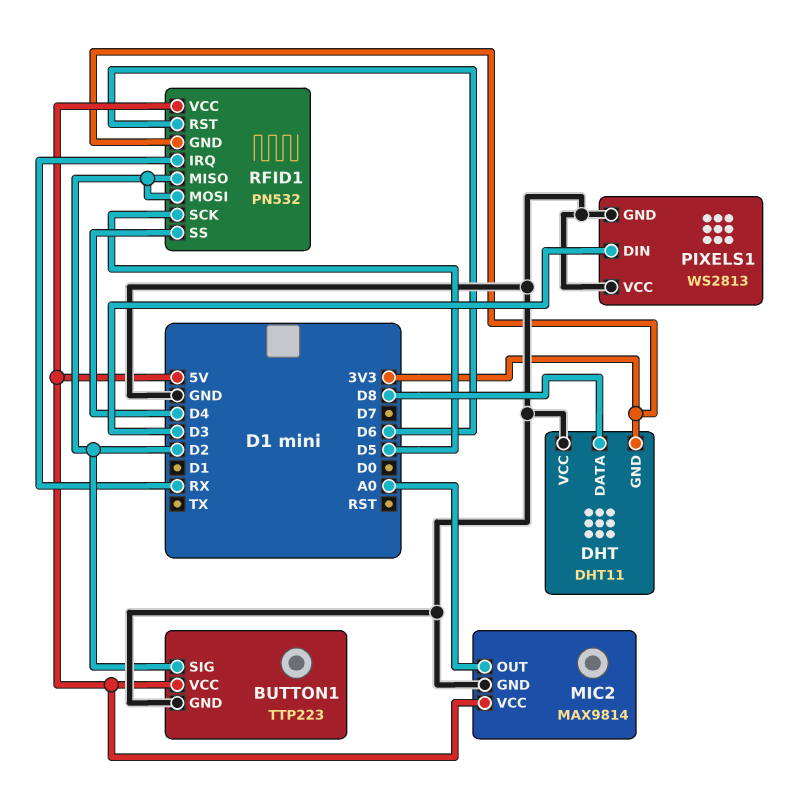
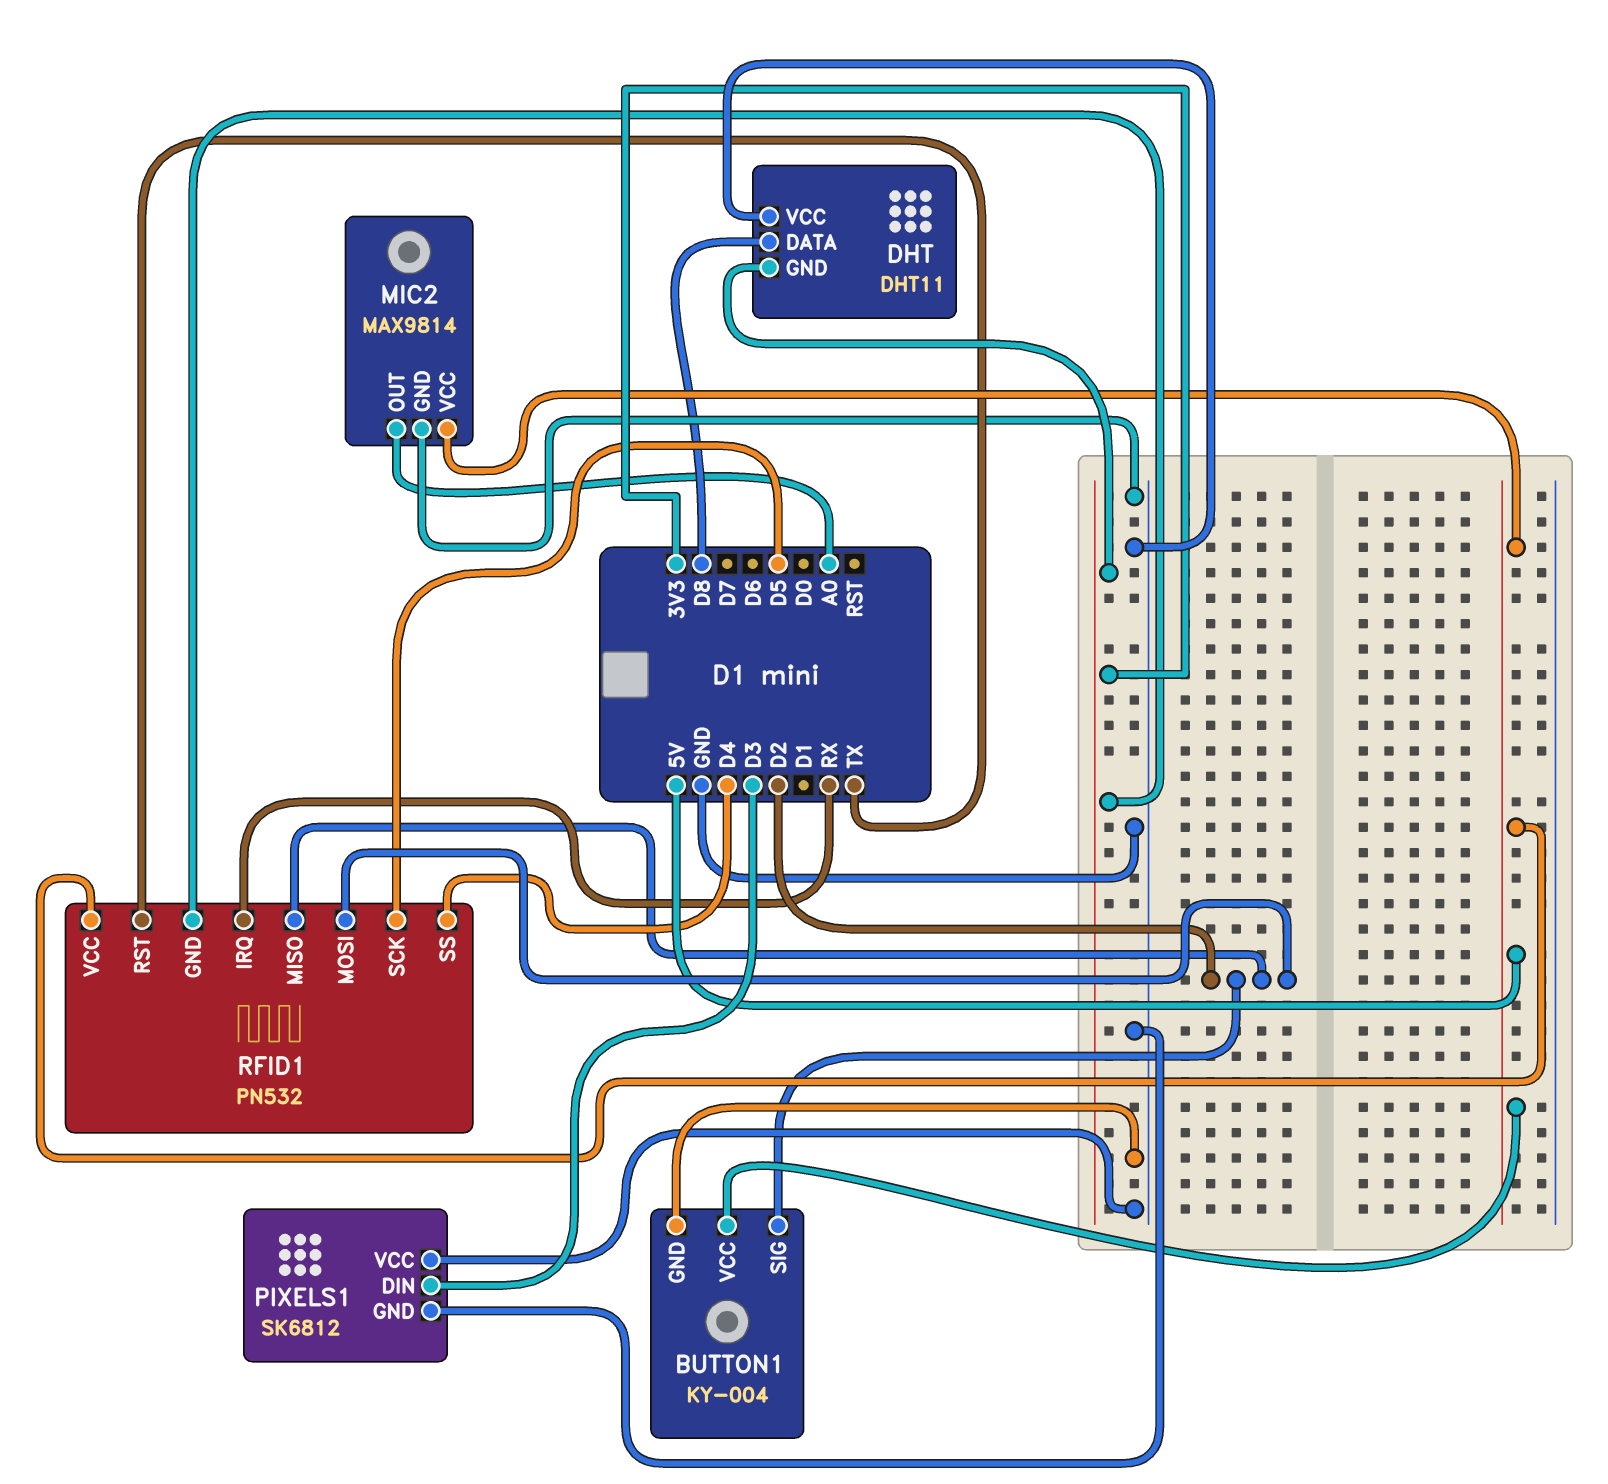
BUTTON1: TTP223 -> KY-004
PIXELS1: WS2813 -> SK6812
RFID1 pin RST: D6 -> TX

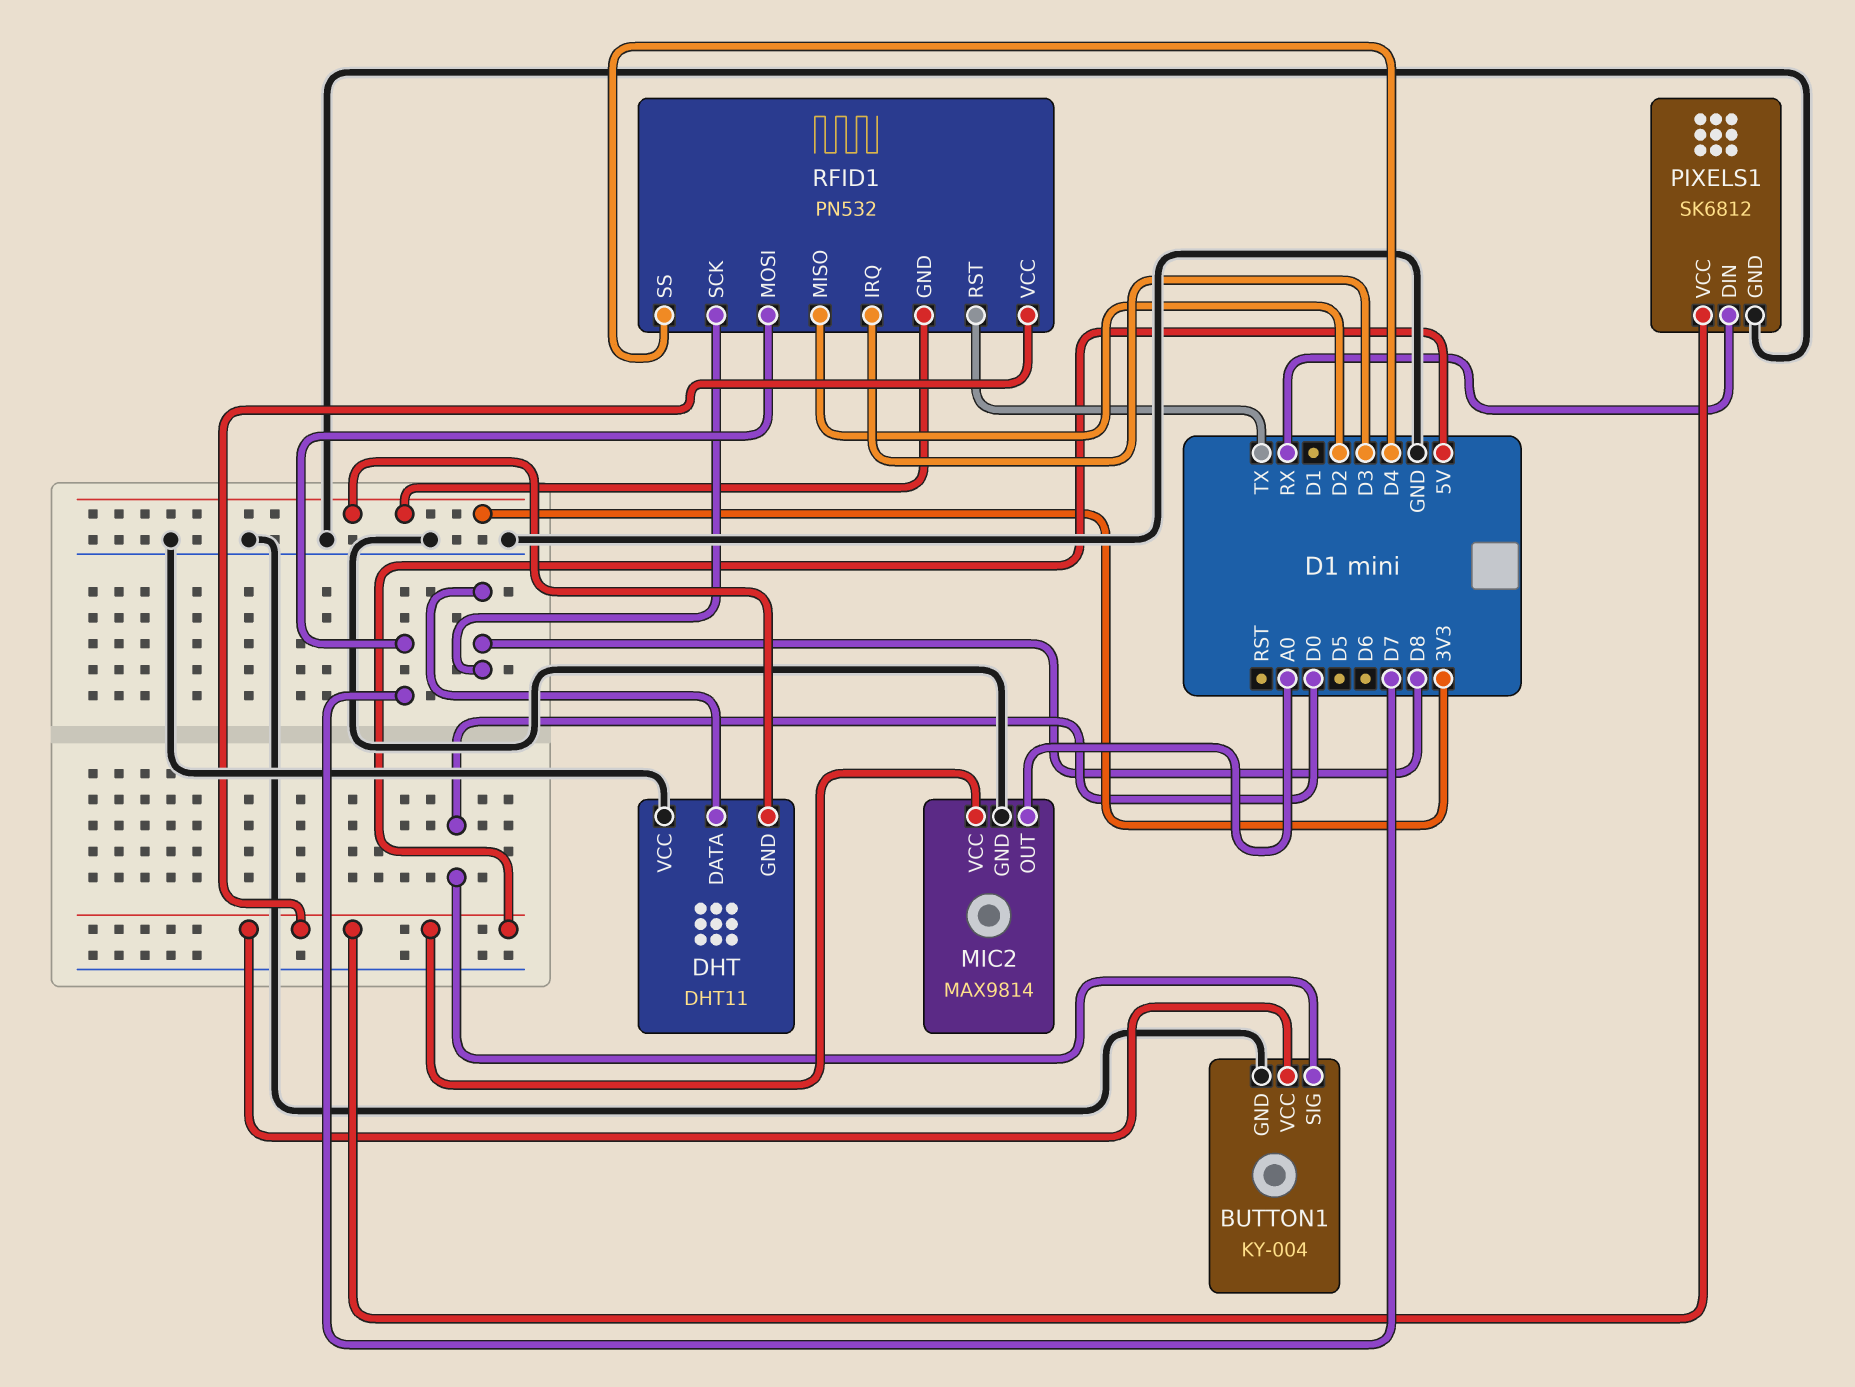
BUTTON1 pin SIG: D2 -> D0
PIXELS1 pin DIN: D3 -> RX
PIXELS1 pin VCC: GND -> 5V
RFID1 pin IRQ: RX -> D3
RFID1 pin MOSI: D2 -> D7
RFID1 pin SCK: D5 -> D8

